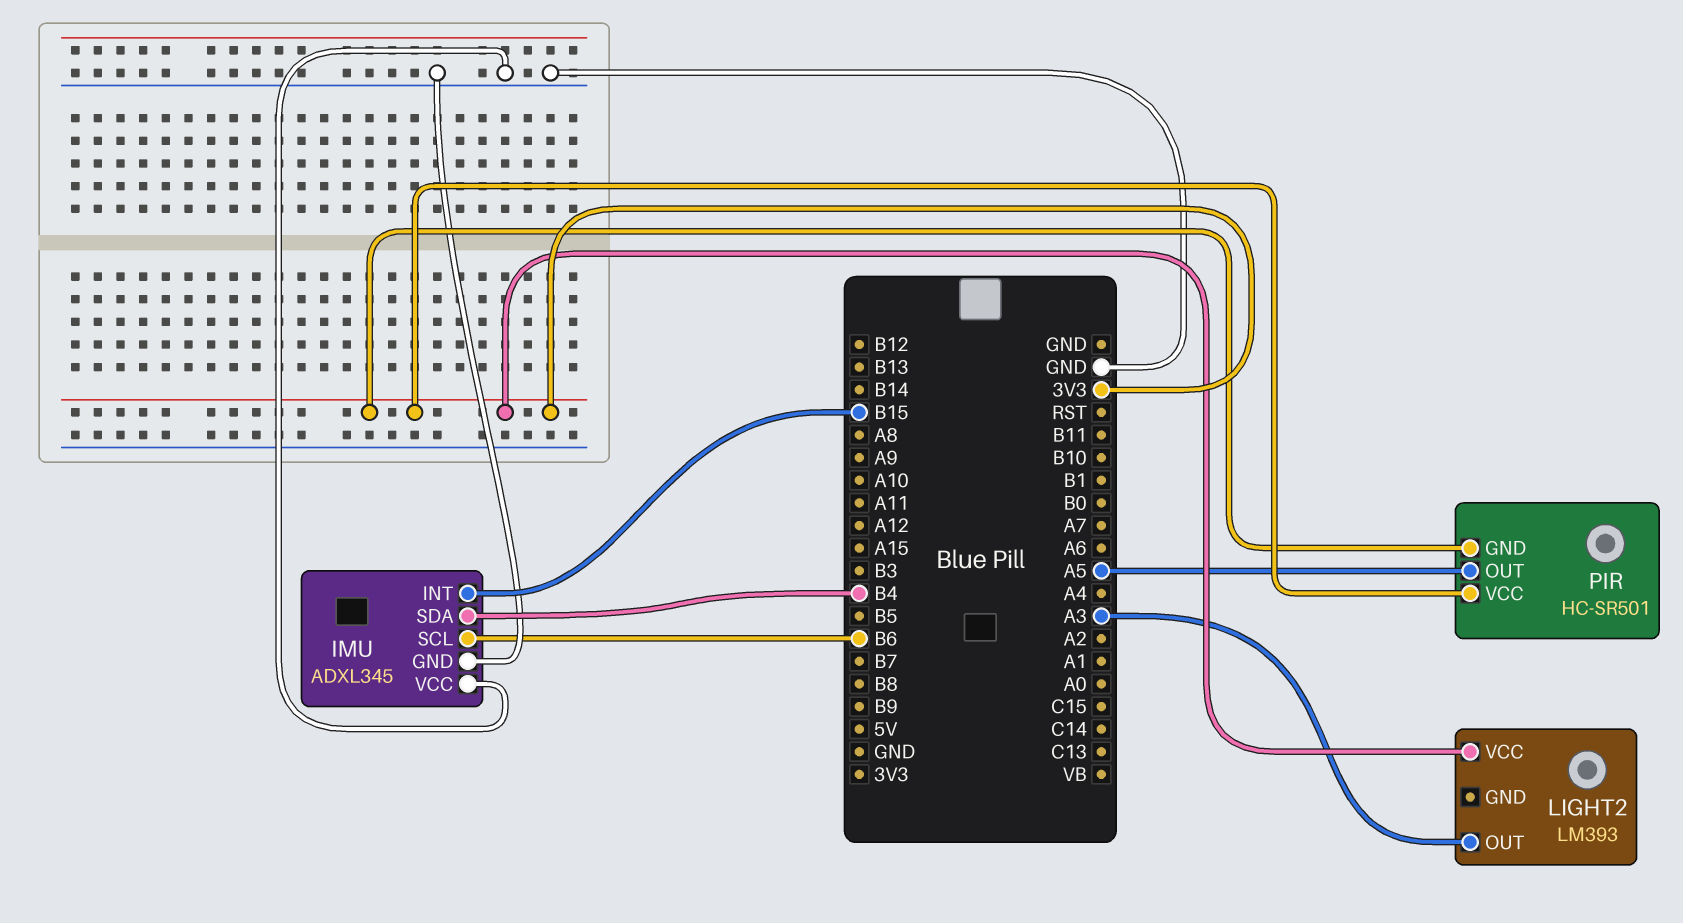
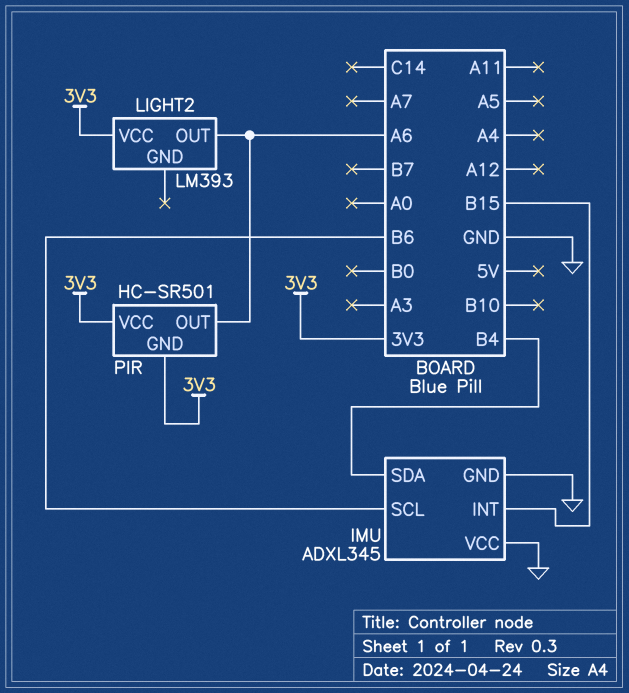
LIGHT2 pin OUT: A3 -> A6
PIR pin OUT: A5 -> A6

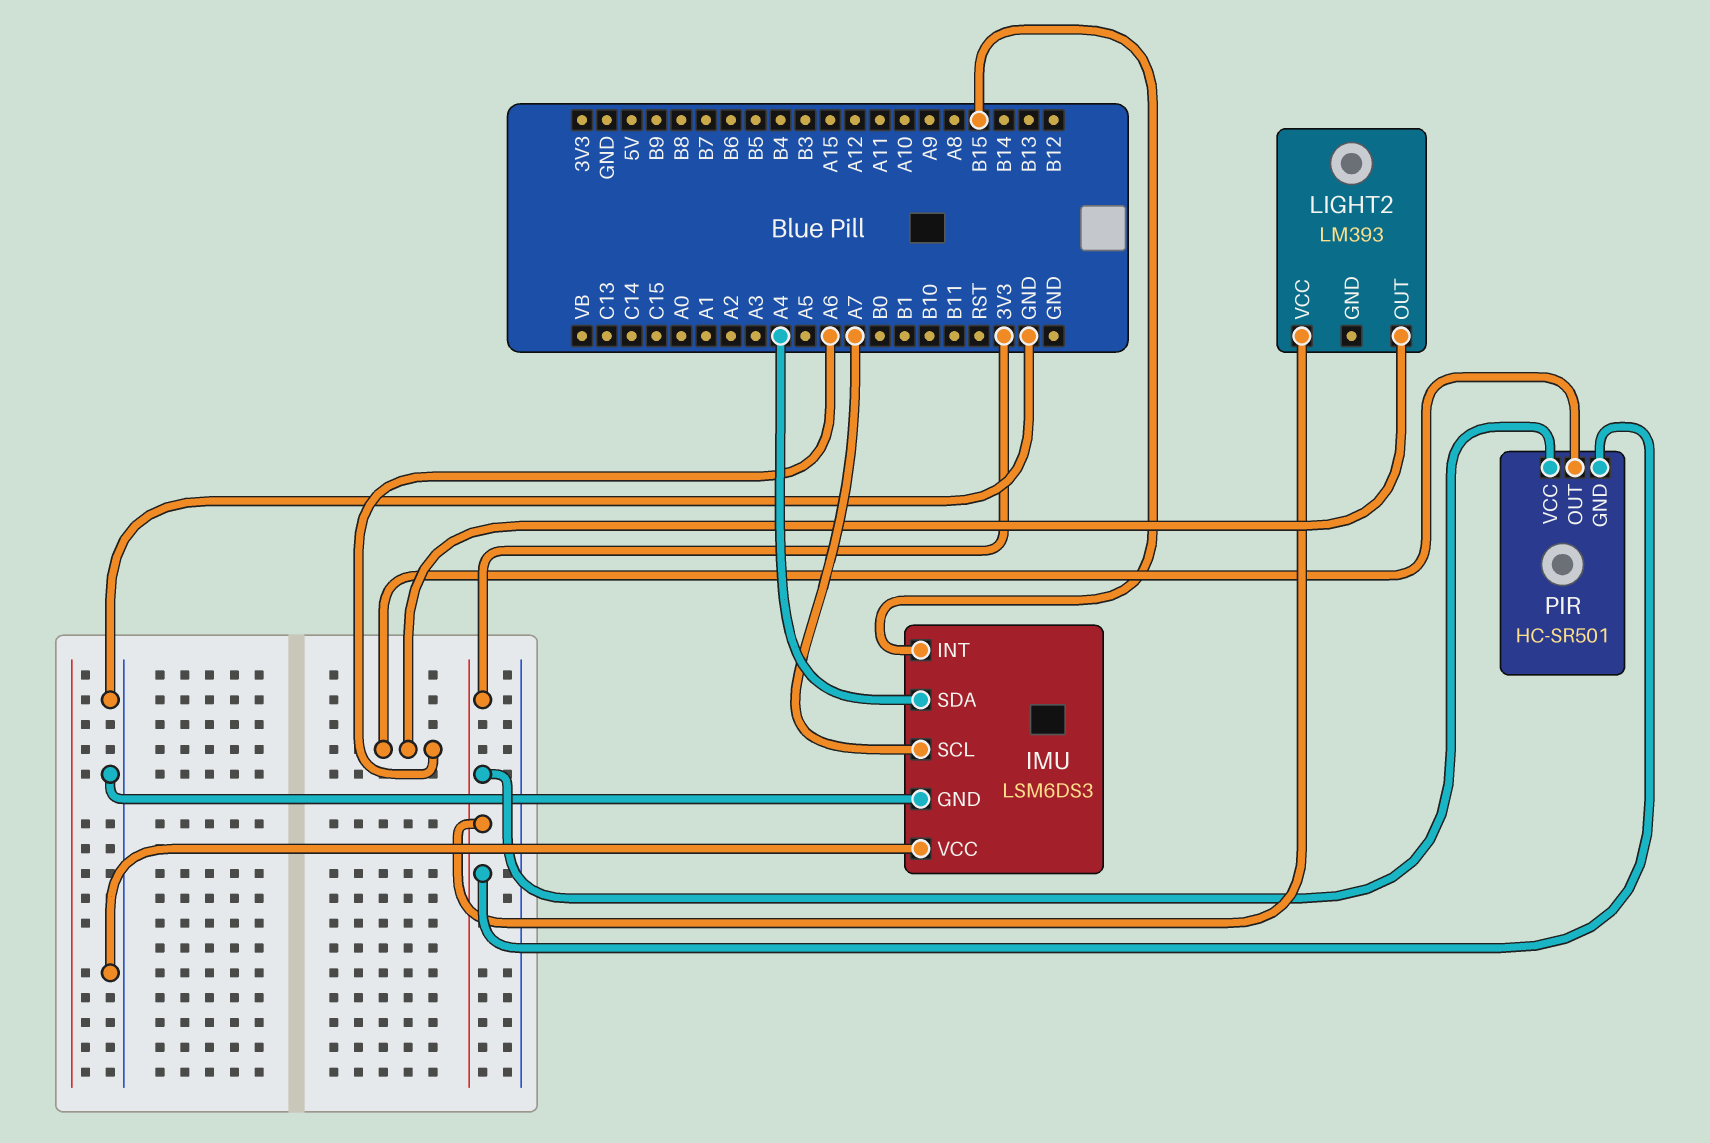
IMU: ADXL345 -> LSM6DS3
IMU pin SCL: B6 -> A7
IMU pin SDA: B4 -> A4

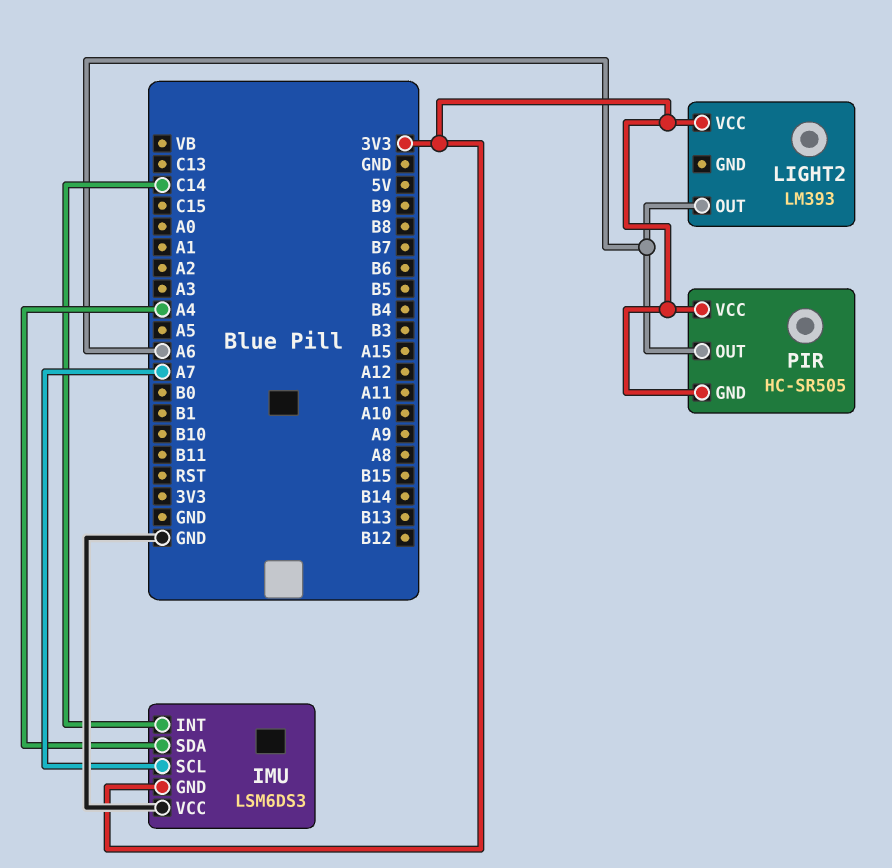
IMU pin GND: GND -> 3V3
IMU pin INT: B15 -> C14
PIR: HC-SR501 -> HC-SR505

